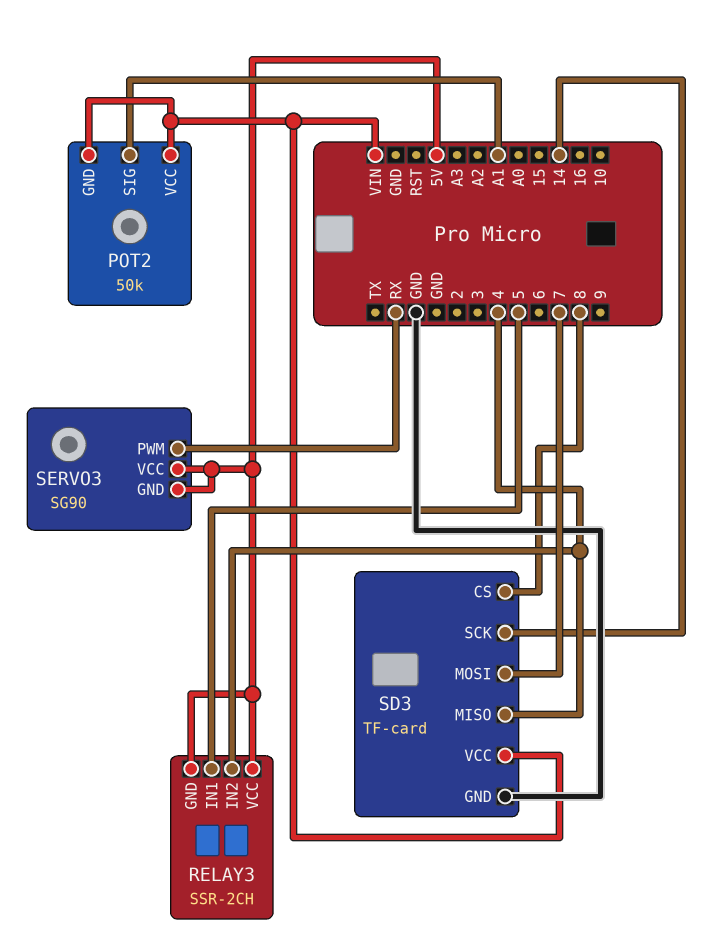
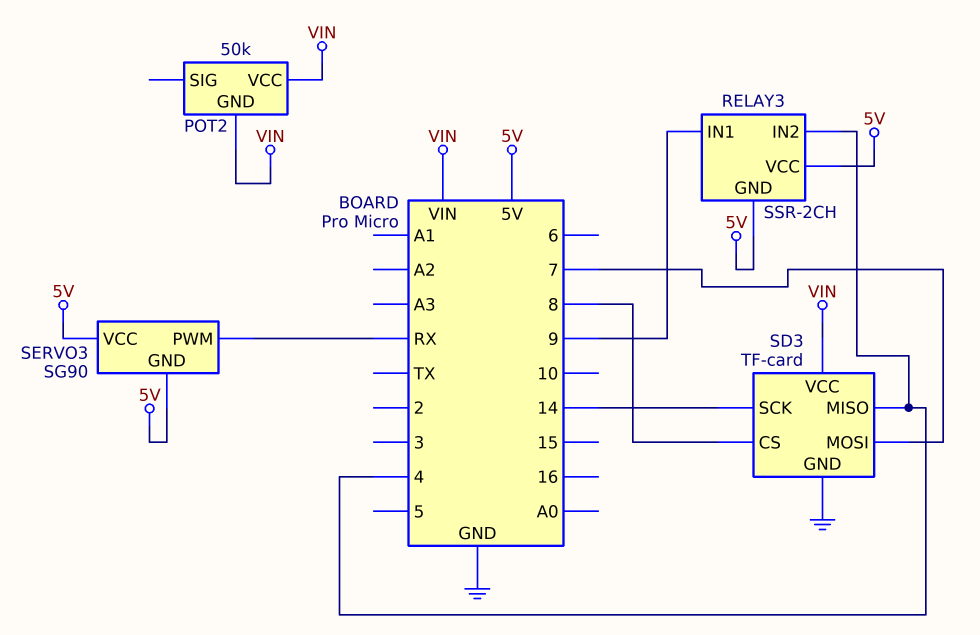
POT2 pin SIG: A1 -> none
RELAY3 pin IN1: 5 -> 9

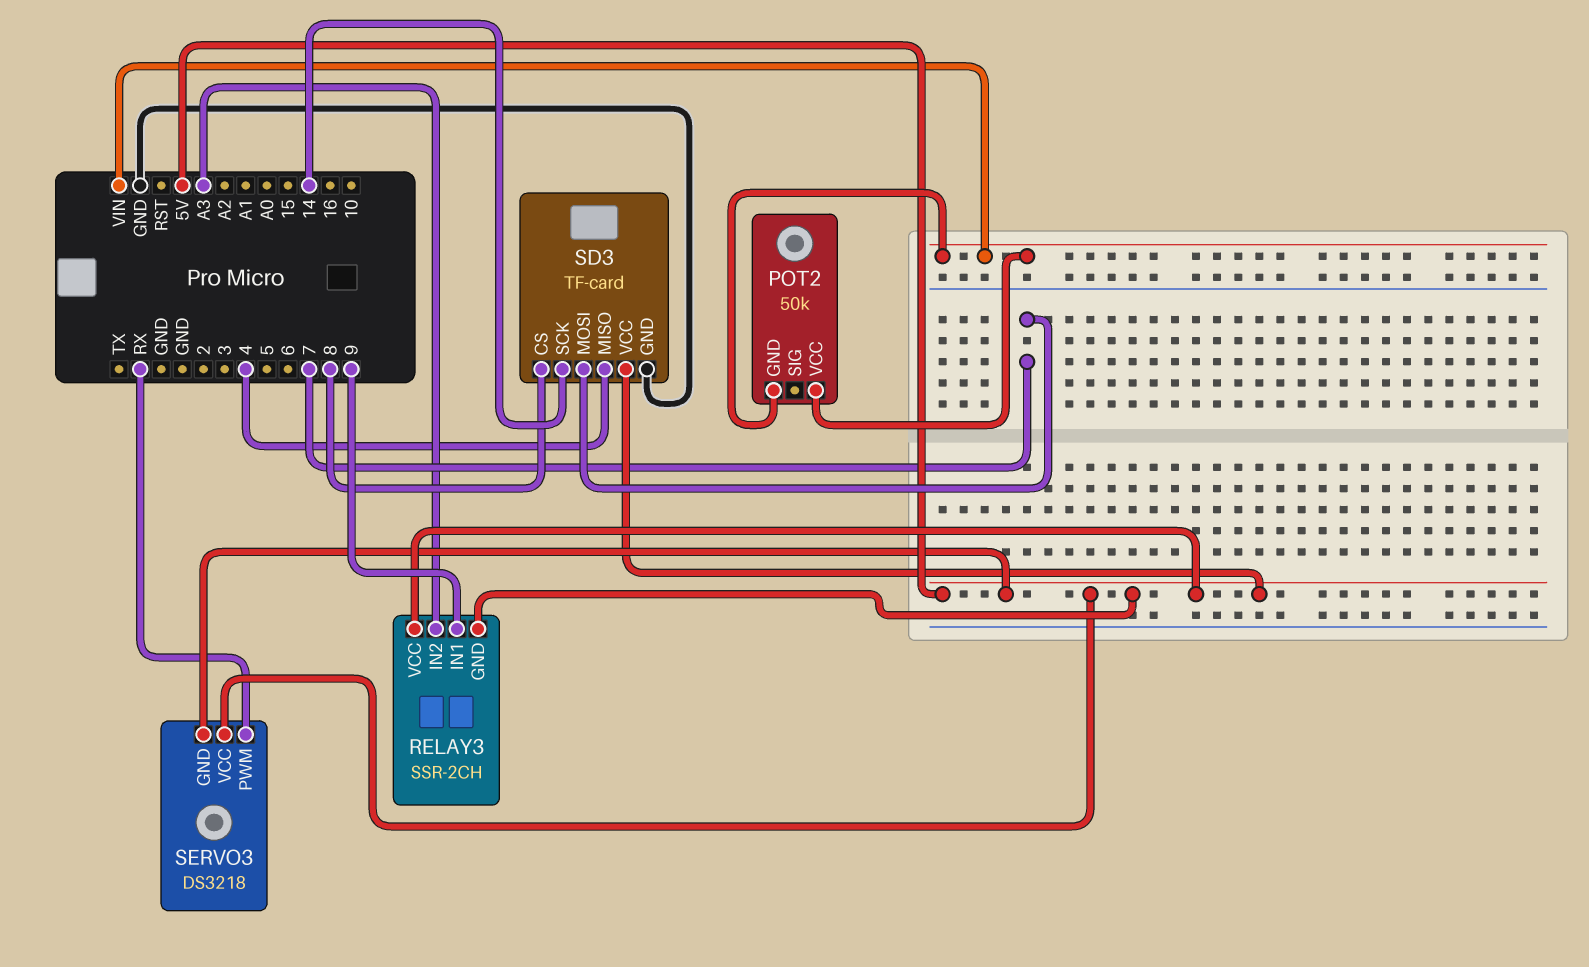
RELAY3 pin IN2: 4 -> A3
SD3 pin VCC: VIN -> 5V
SERVO3: SG90 -> DS3218

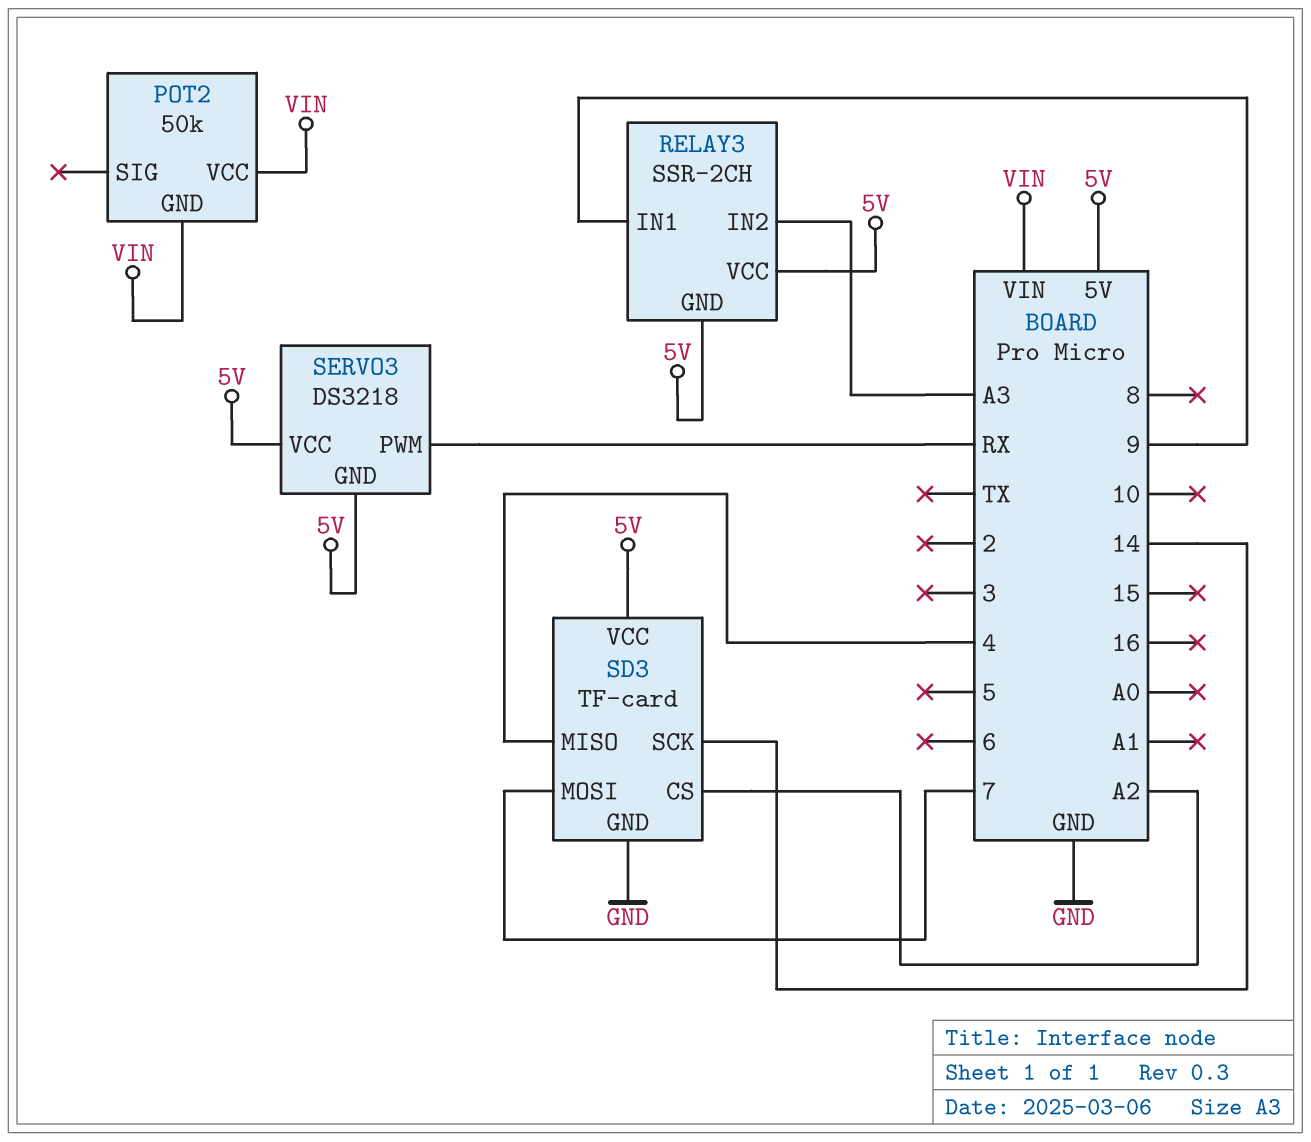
SD3 pin CS: 8 -> A2

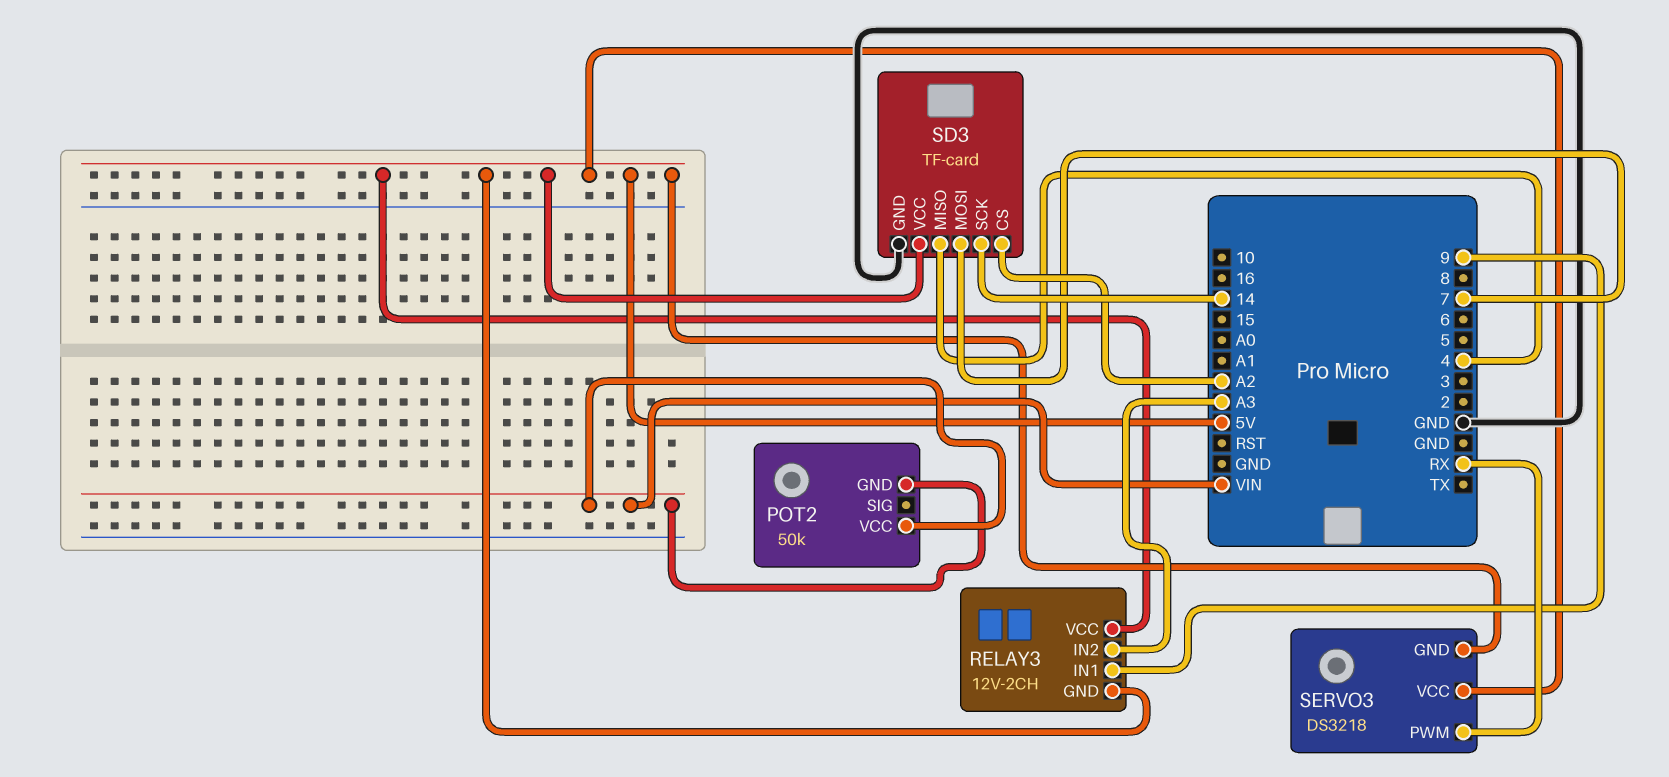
RELAY3: SSR-2CH -> 12V-2CH

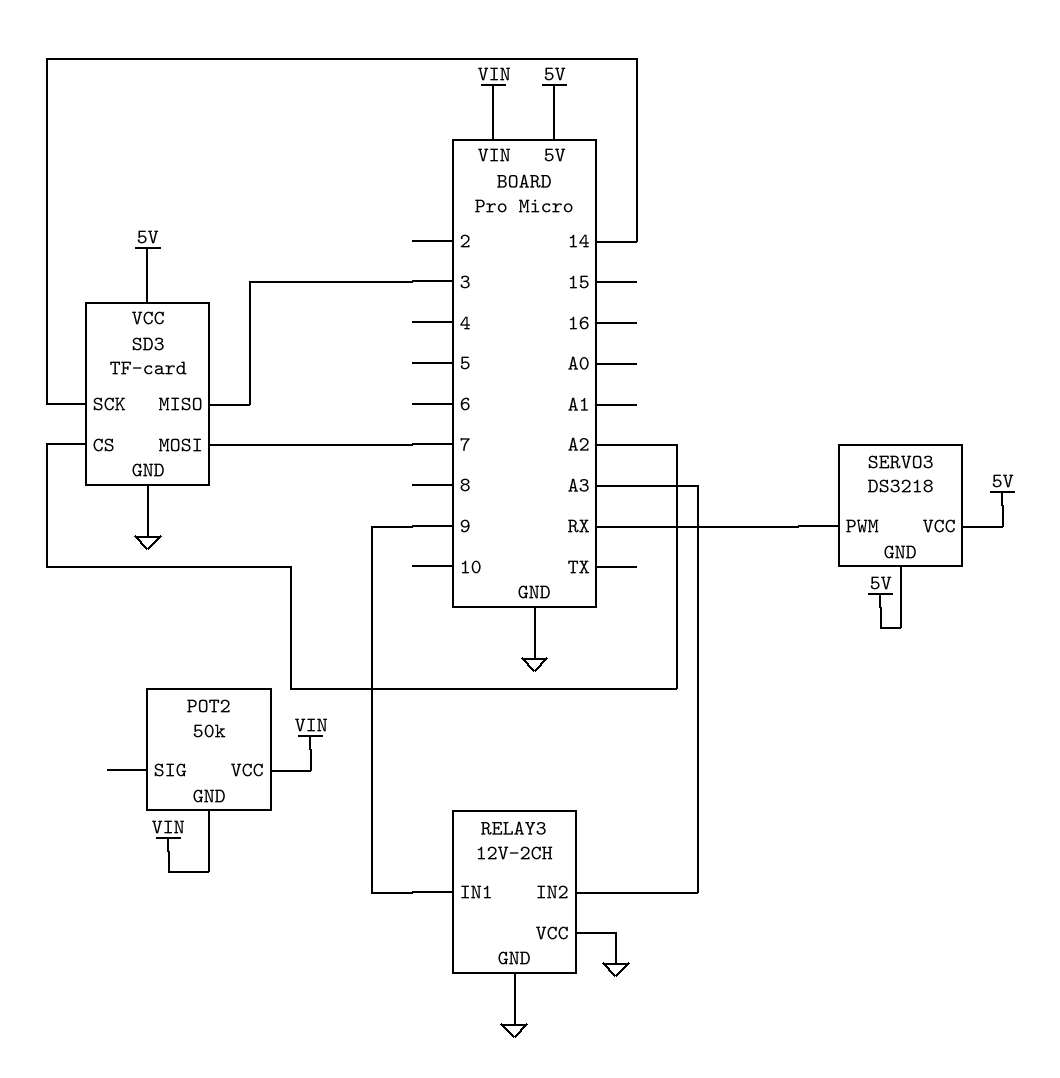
RELAY3 pin GND: 5V -> GND
RELAY3 pin VCC: 5V -> GND
SD3 pin MISO: 4 -> 3

